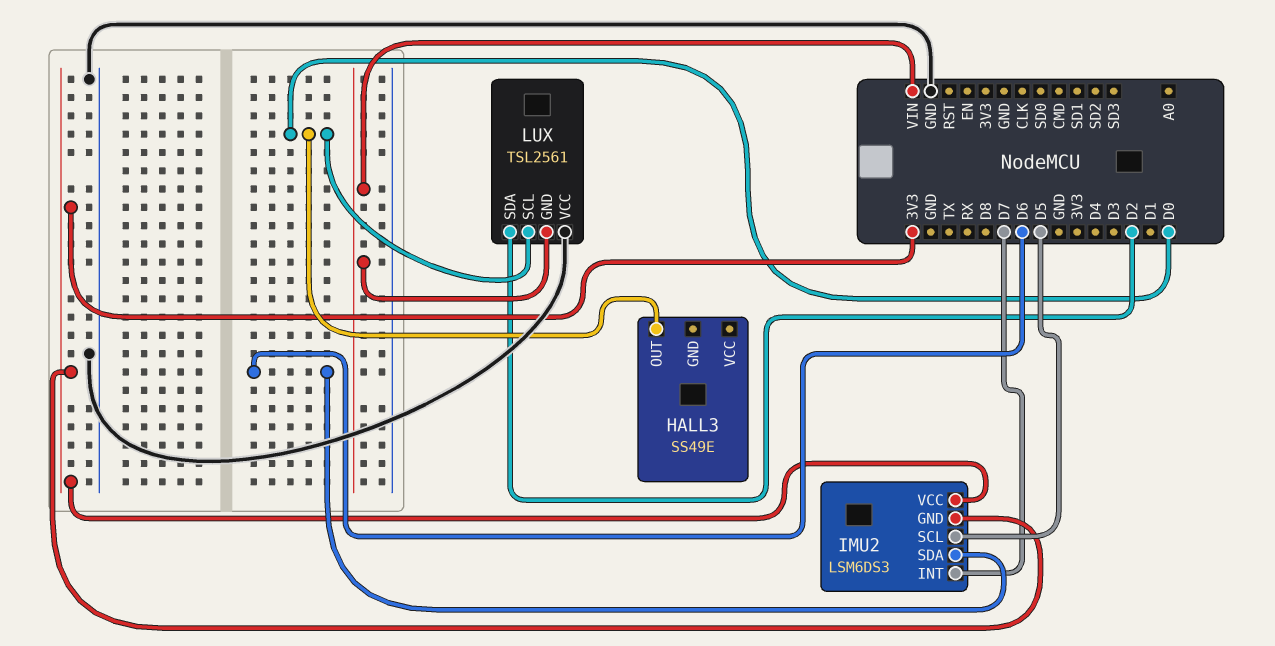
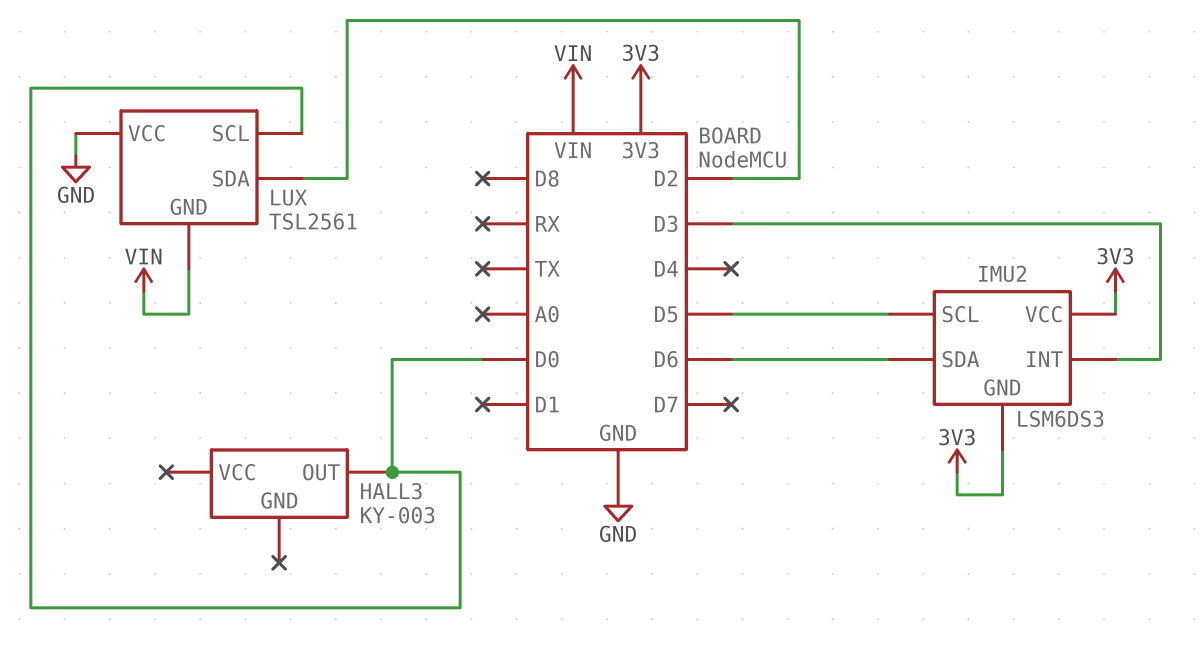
HALL3: SS49E -> KY-003
IMU2 pin INT: D7 -> D3

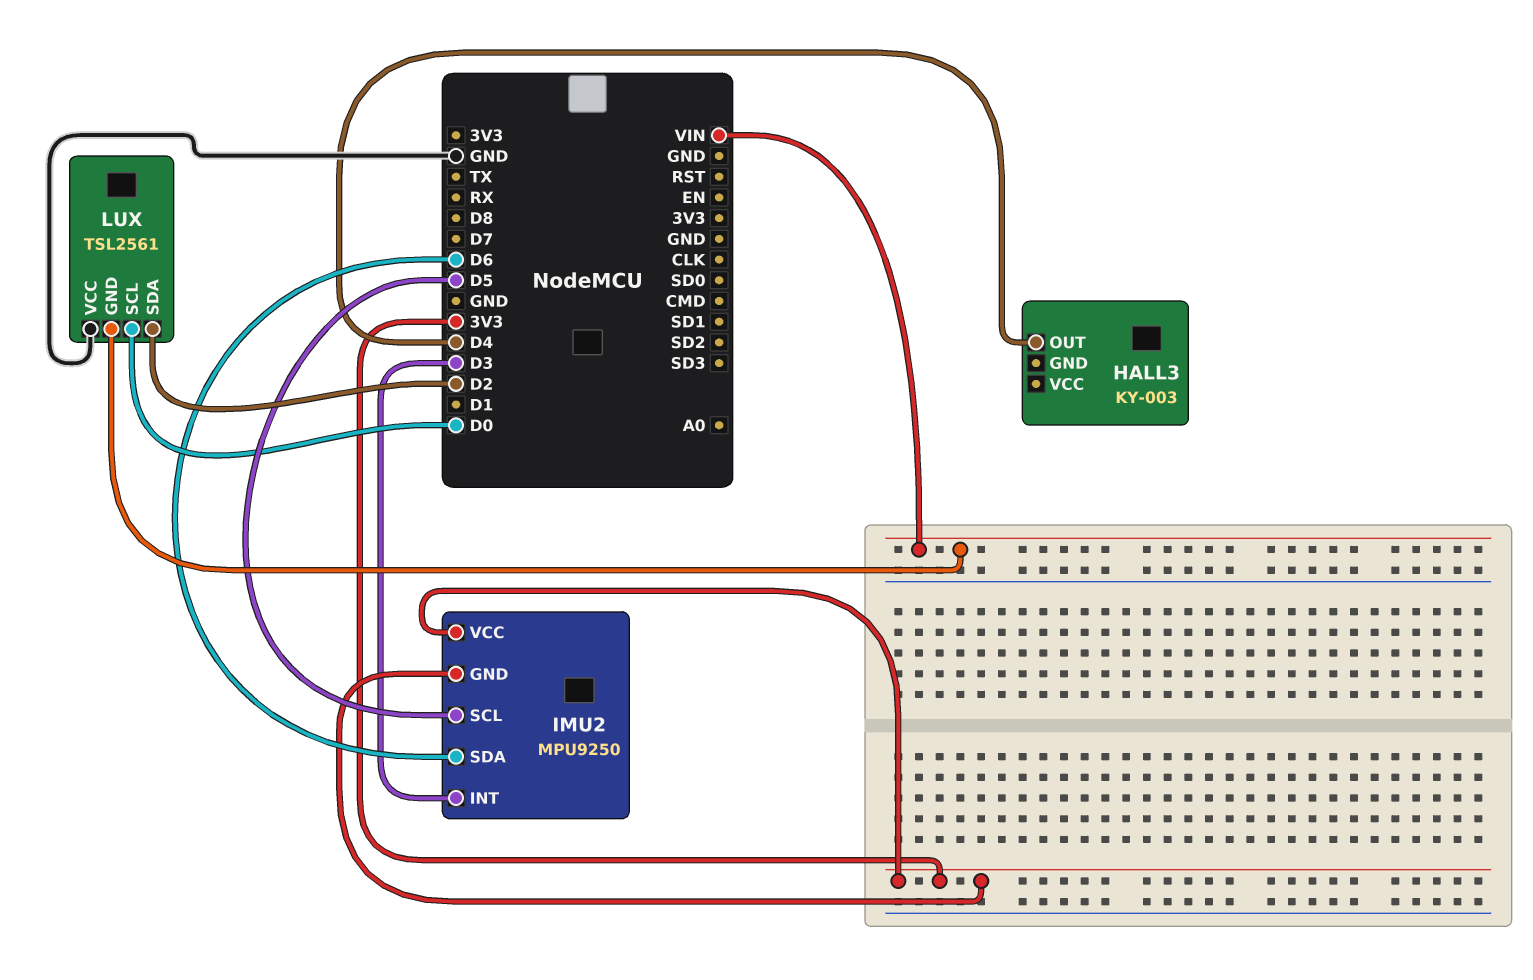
HALL3 pin OUT: D0 -> D4
IMU2: LSM6DS3 -> MPU9250

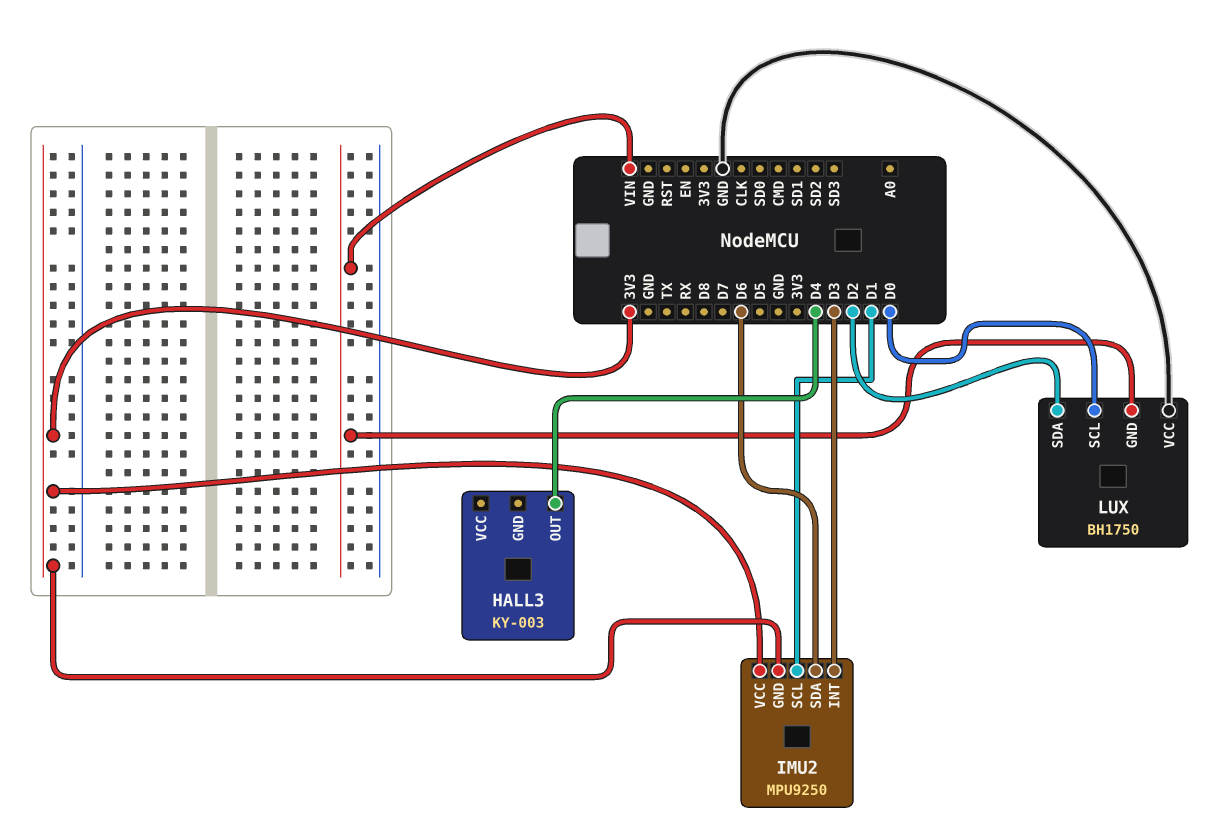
IMU2 pin SCL: D5 -> D1
LUX: TSL2561 -> BH1750

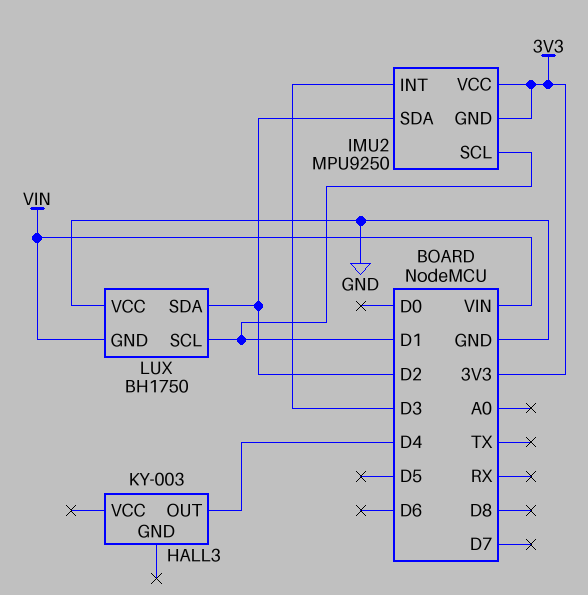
IMU2 pin SDA: D6 -> D2
LUX pin SCL: D0 -> D1

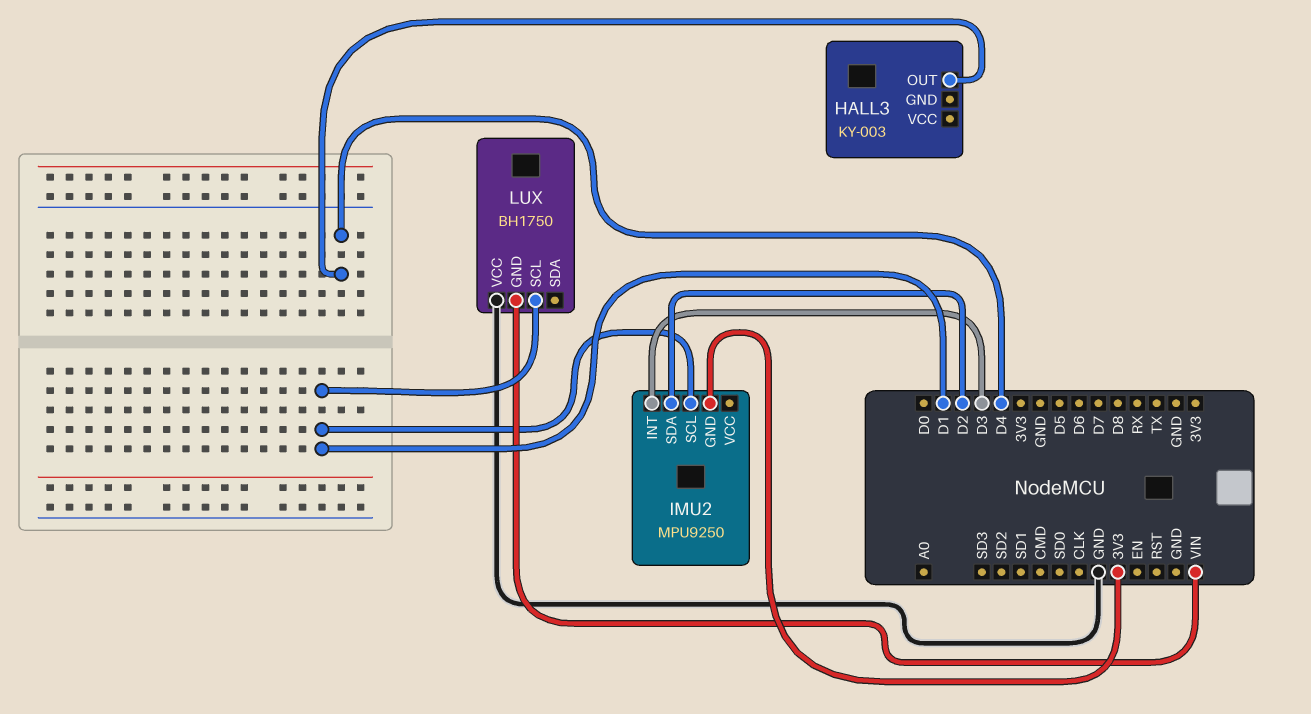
IMU2 pin VCC: 3V3 -> none
LUX pin SDA: D2 -> none

